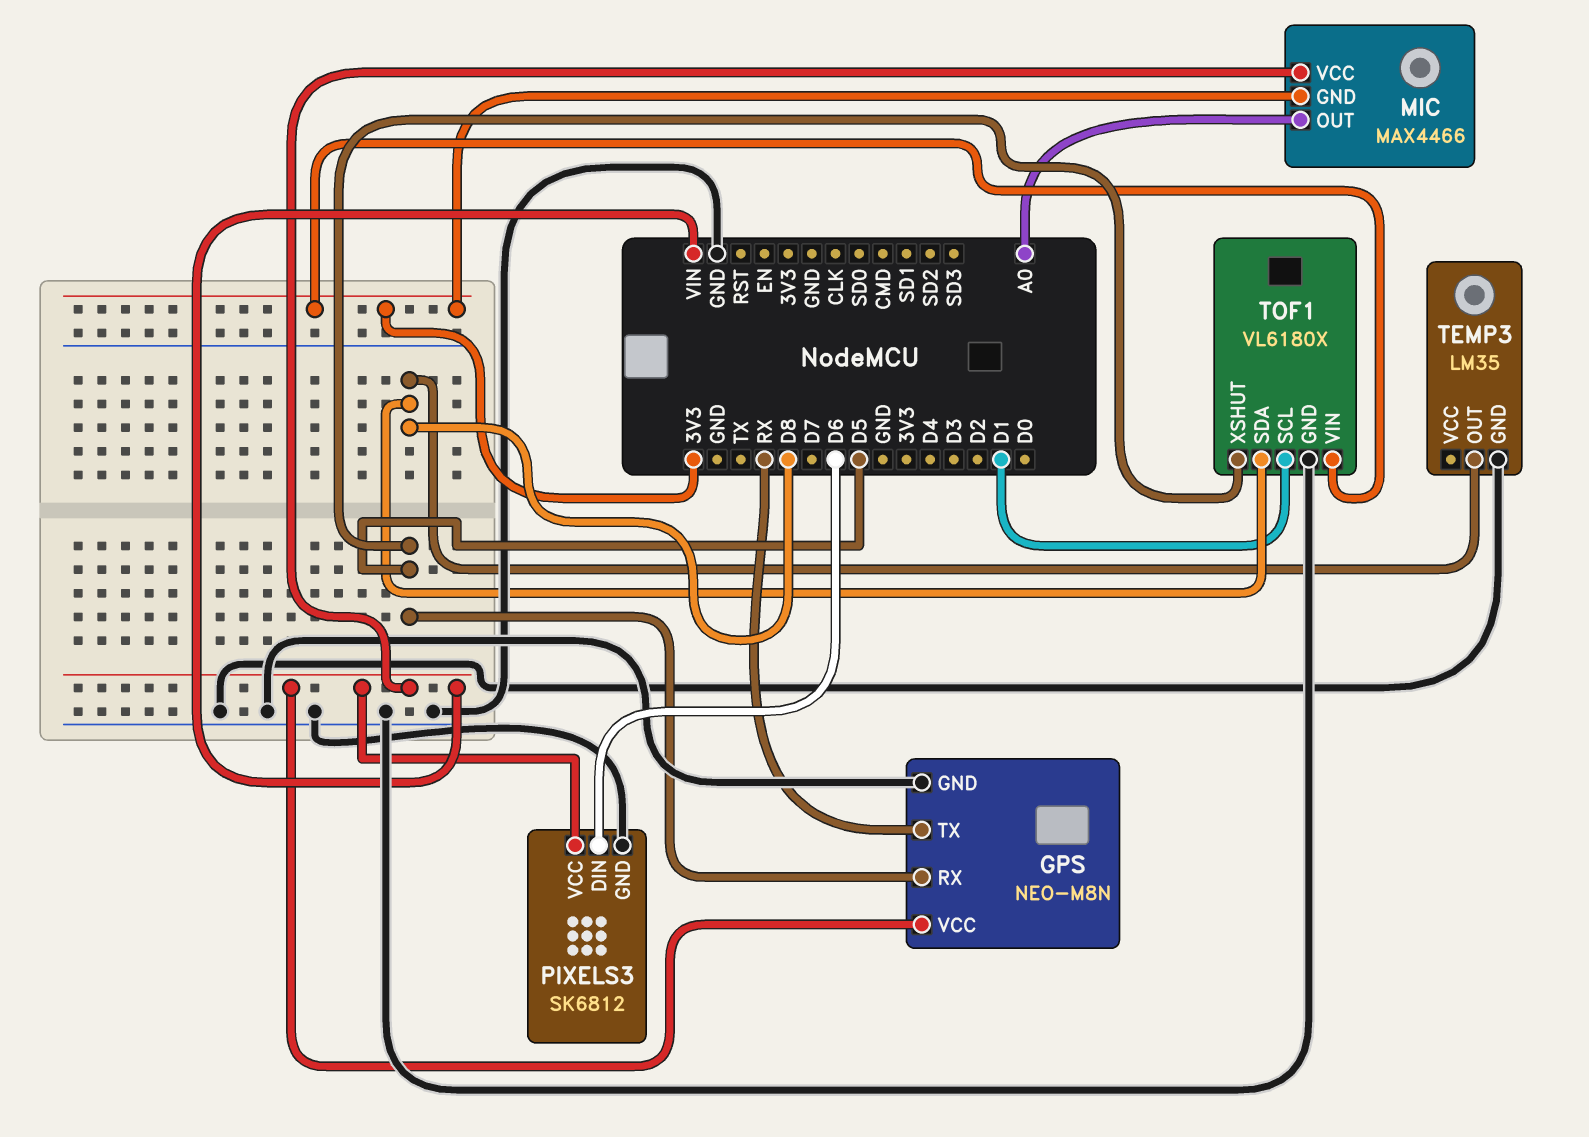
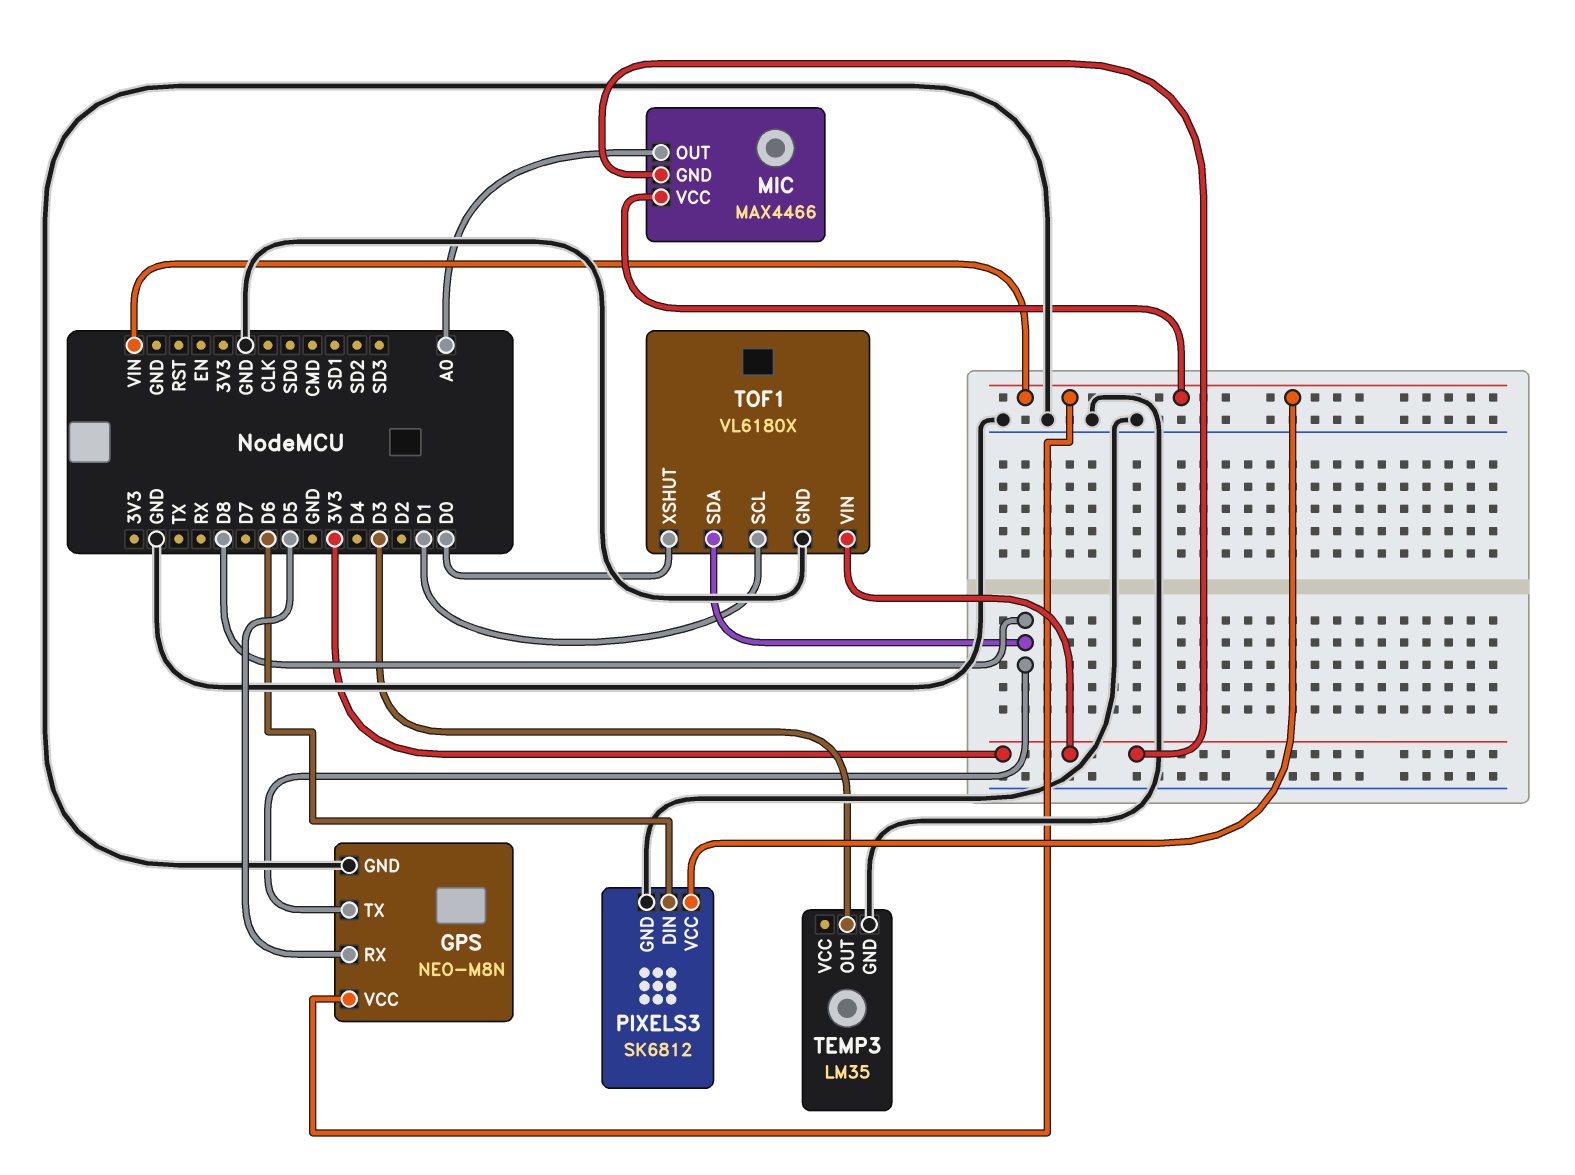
GPS pin TX: RX -> D8
TEMP3 pin OUT: D8 -> D3
TOF1 pin XSHUT: D5 -> D0

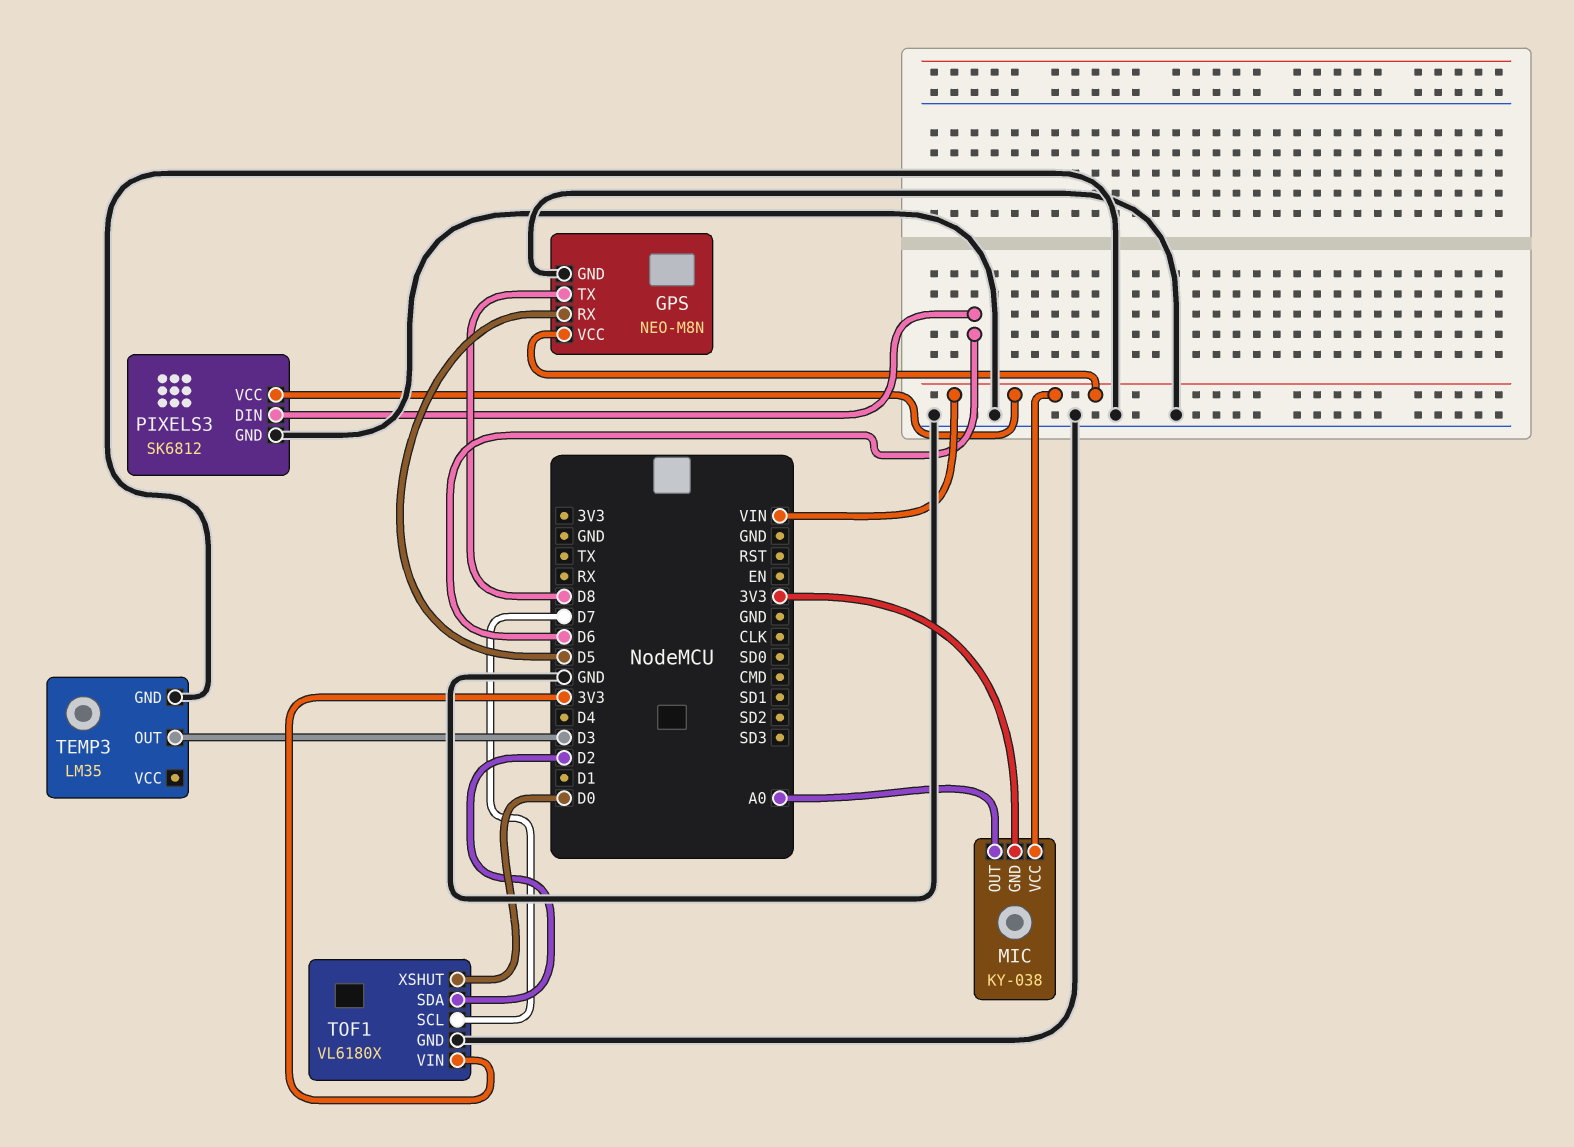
MIC: MAX4466 -> KY-038
TOF1 pin SCL: D1 -> D7
TOF1 pin SDA: D8 -> D2

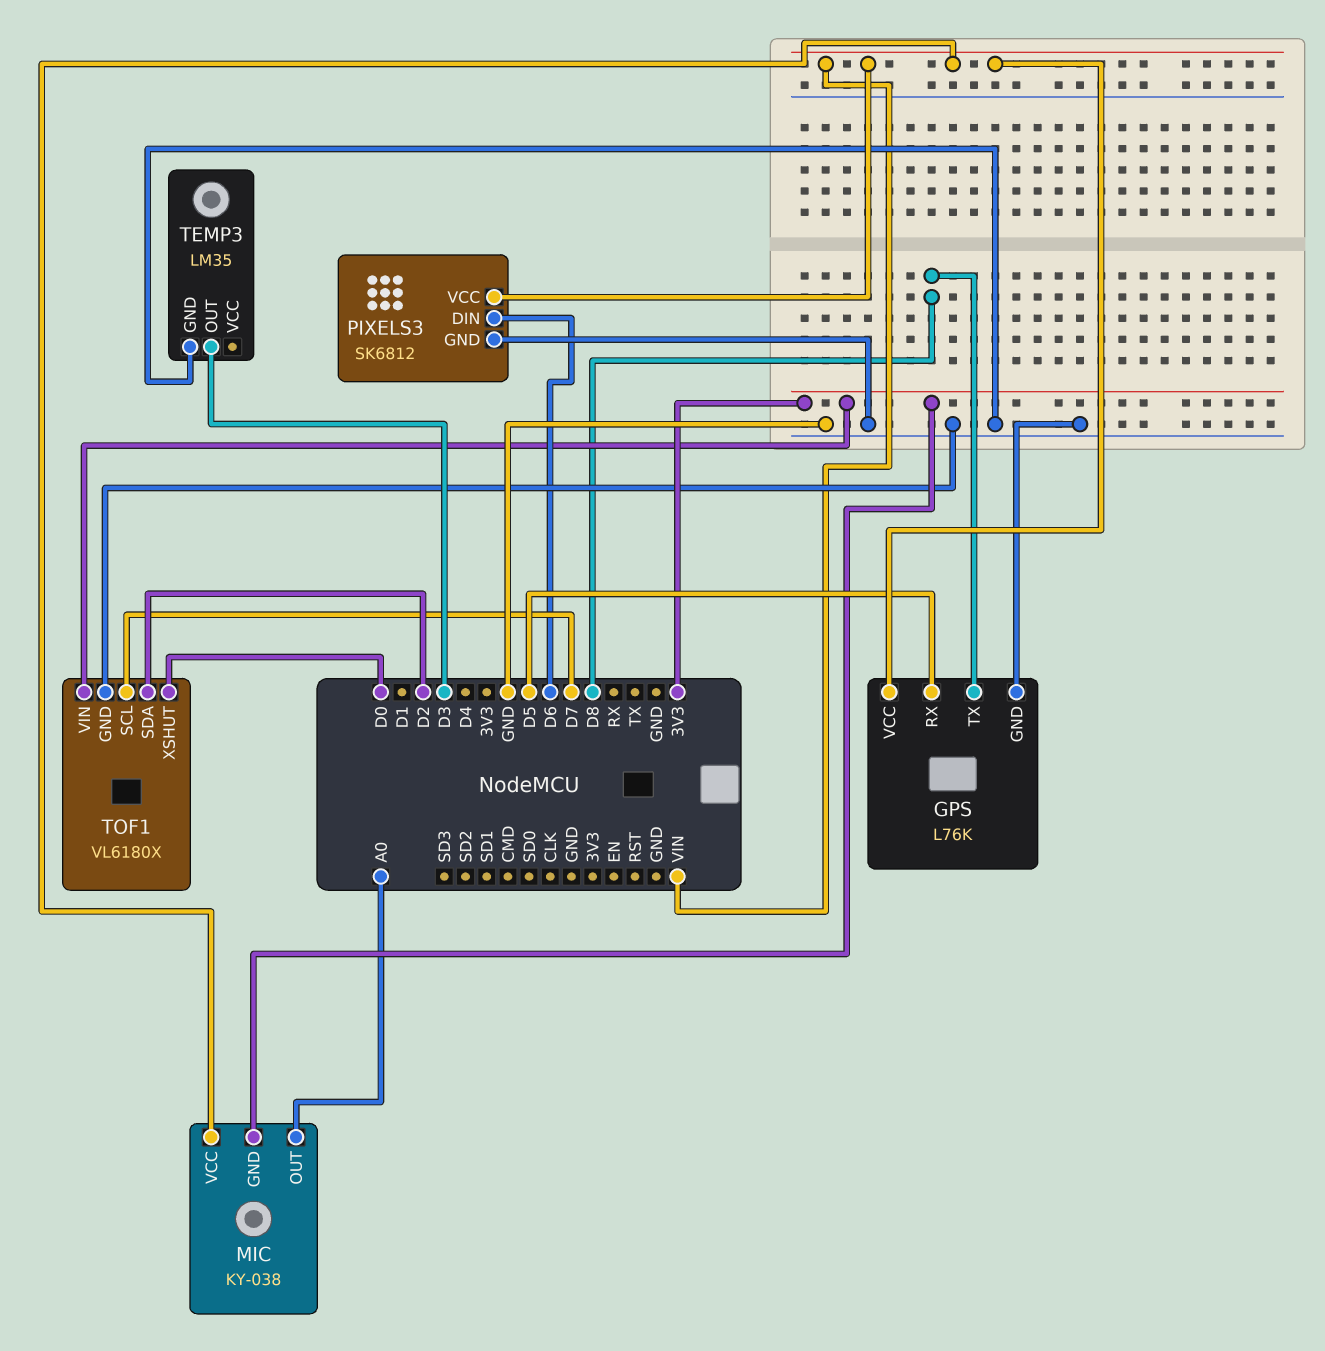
GPS: NEO-M8N -> L76K

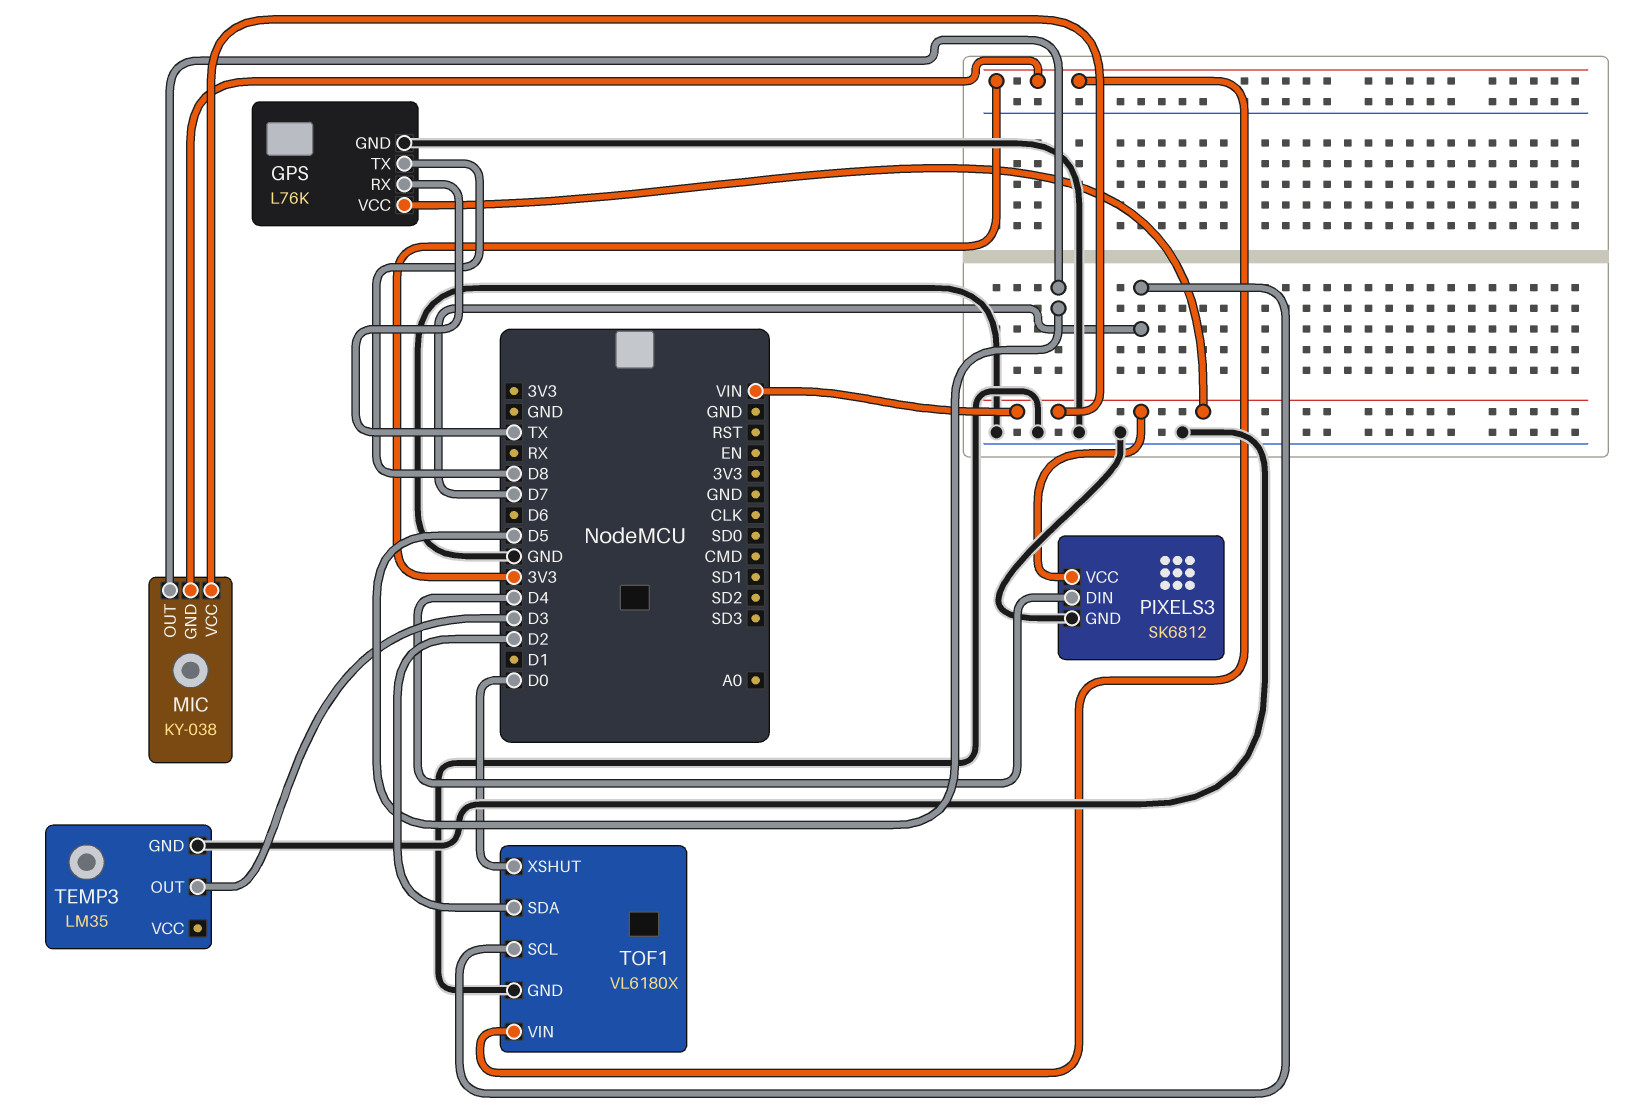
GPS pin RX: D5 -> TX
MIC pin OUT: A0 -> D5
PIXELS3 pin DIN: D6 -> D4

